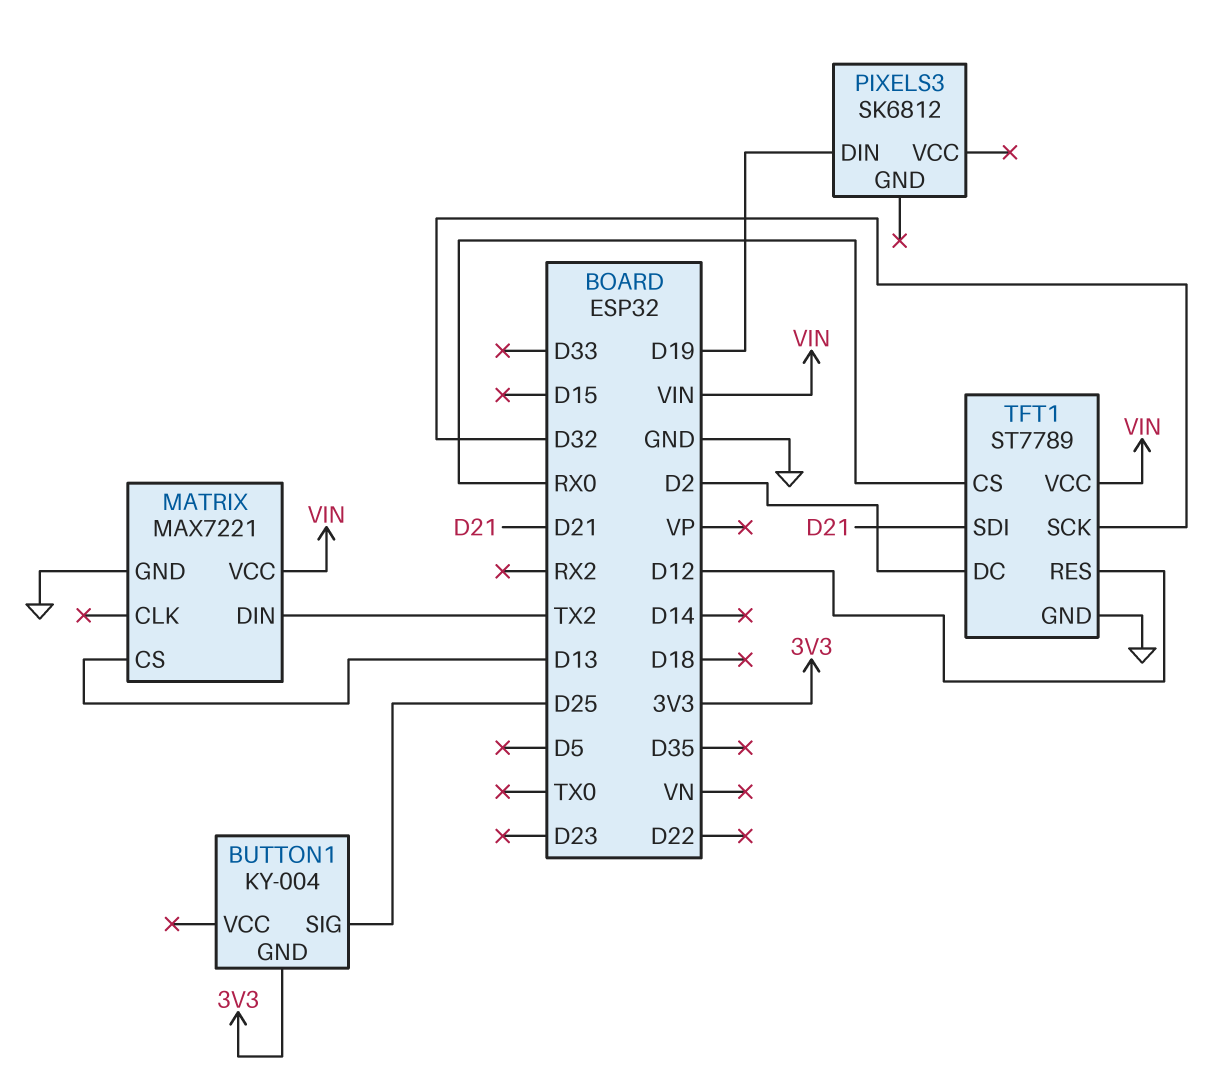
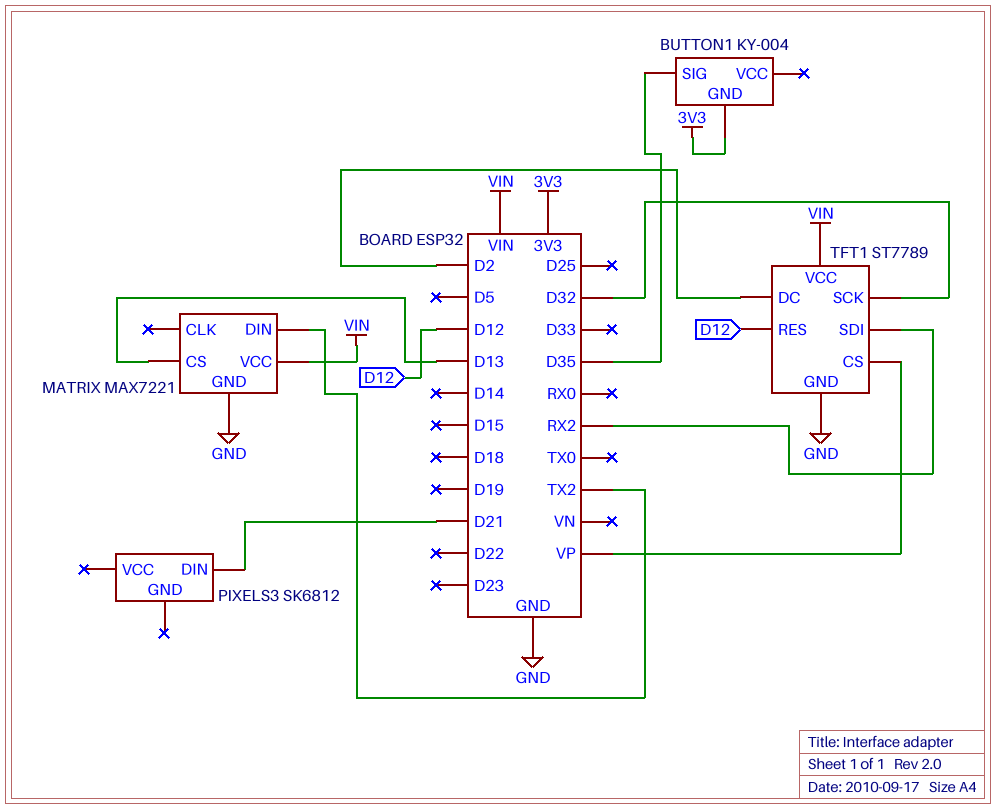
BUTTON1 pin SIG: D25 -> D35
PIXELS3 pin DIN: D19 -> D21
TFT1 pin CS: RX0 -> VP
TFT1 pin SDI: D21 -> RX2

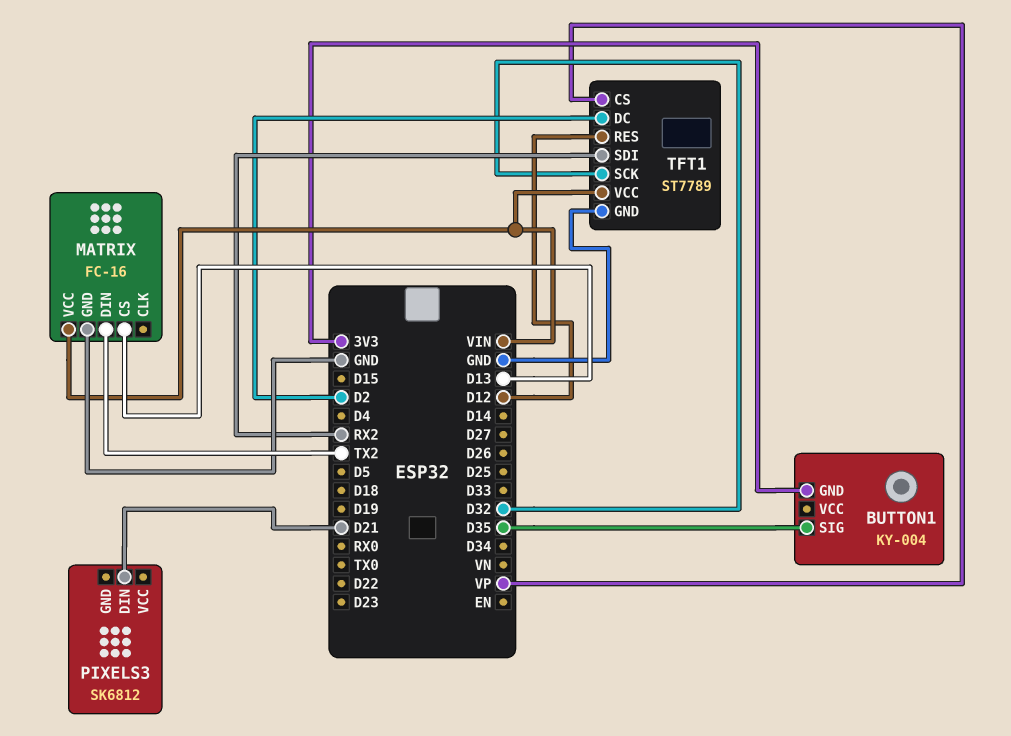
MATRIX: MAX7221 -> FC-16

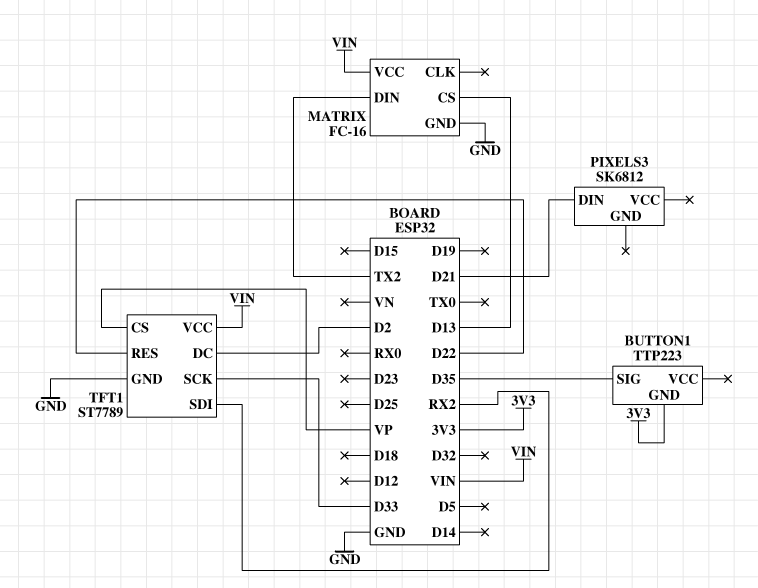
BUTTON1: KY-004 -> TTP223
TFT1 pin RES: D12 -> D22
TFT1 pin SCK: D32 -> D33

